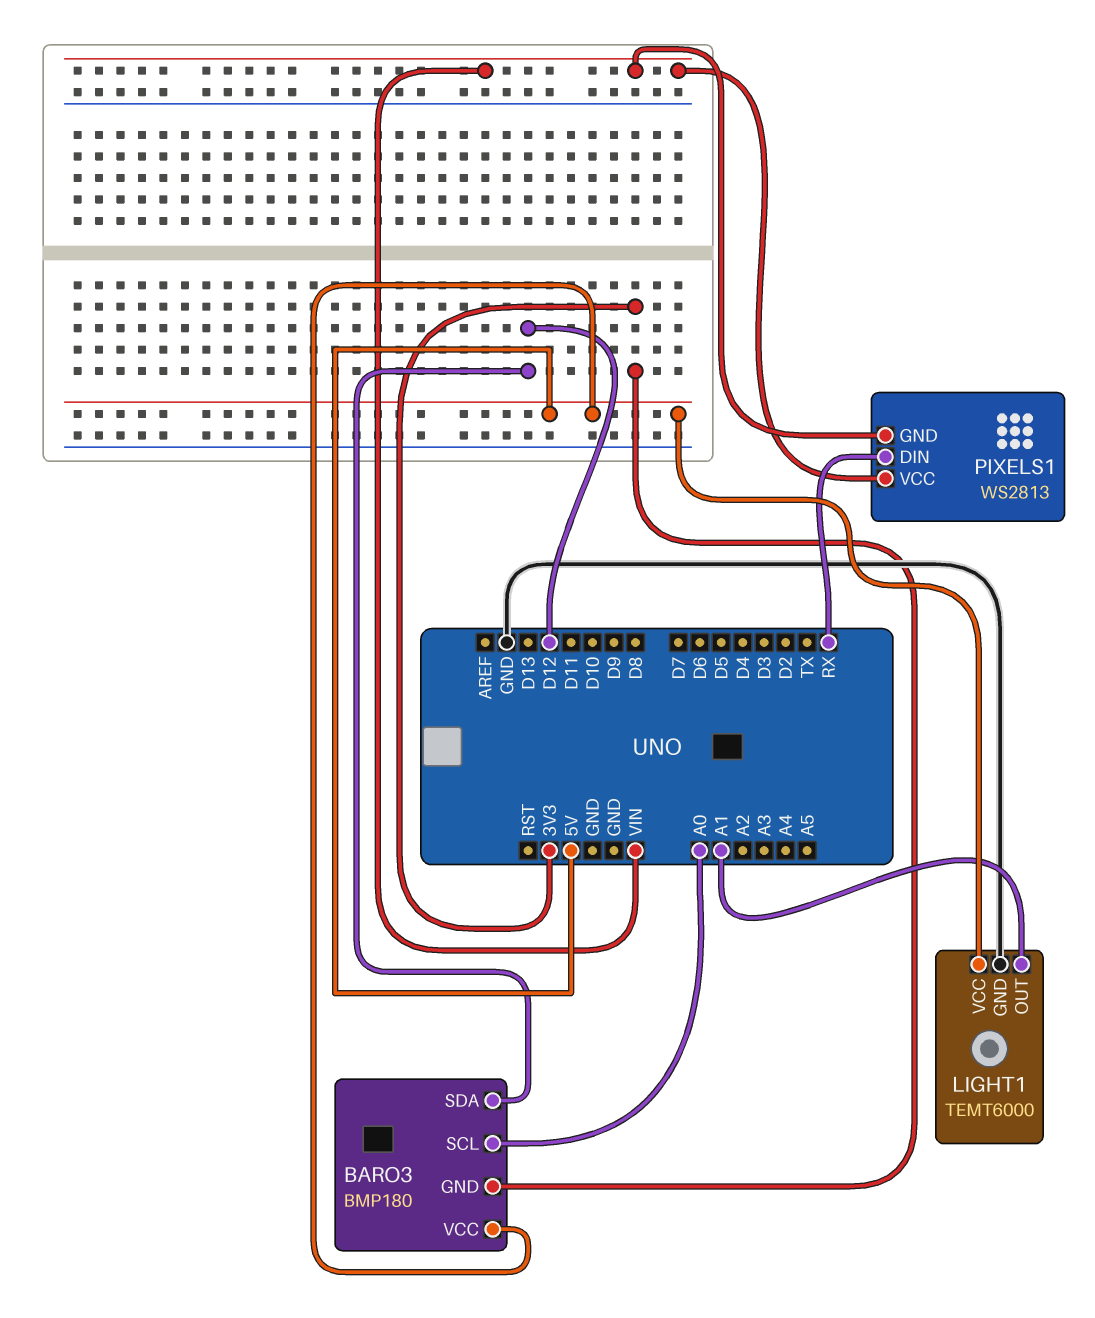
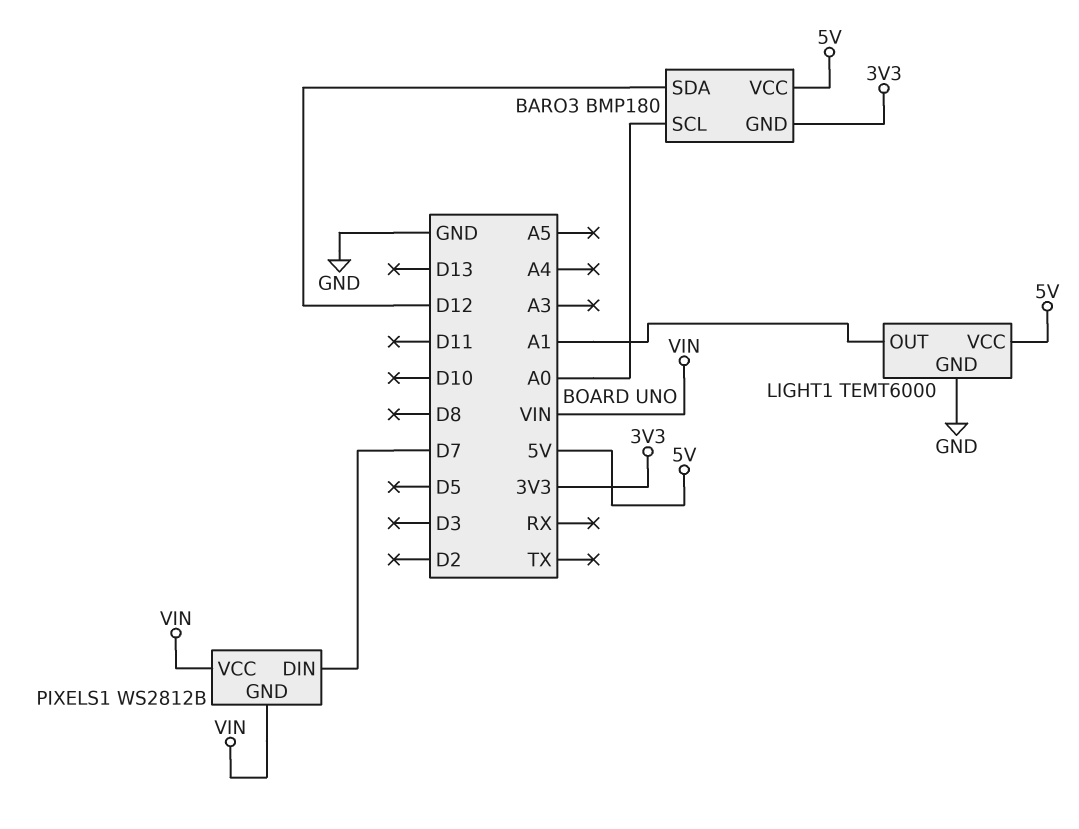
PIXELS1: WS2813 -> WS2812B
PIXELS1 pin DIN: RX -> D7

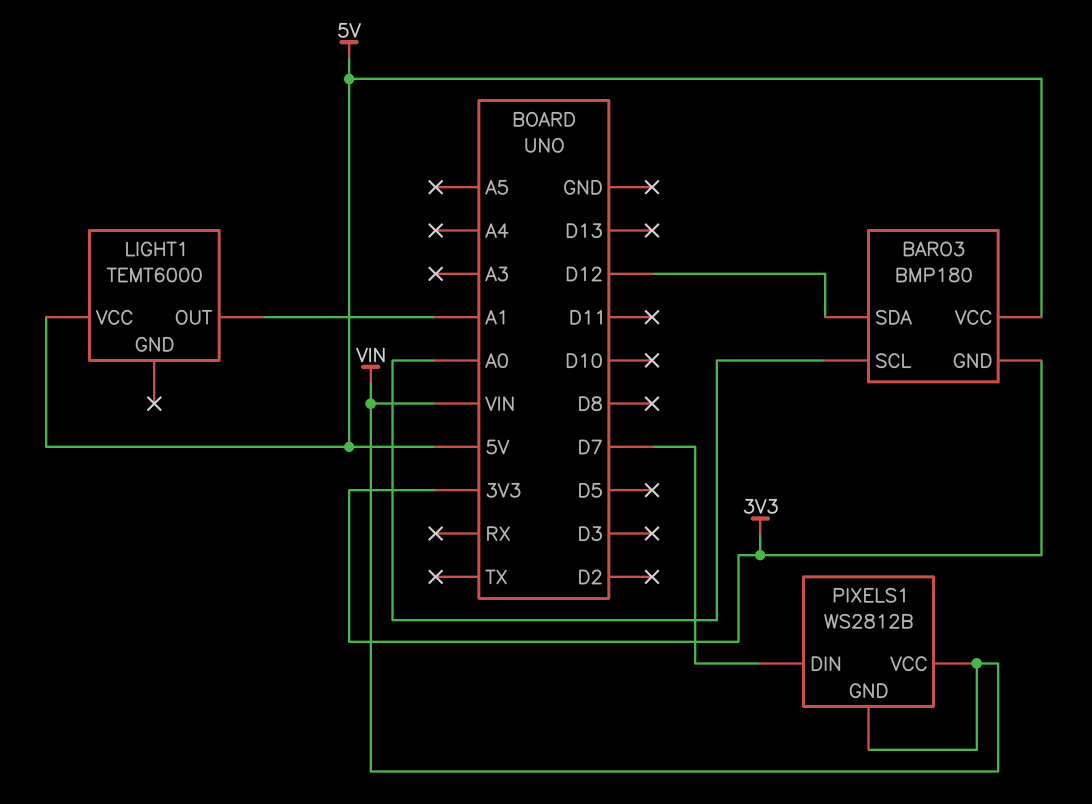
LIGHT1 pin GND: GND -> none

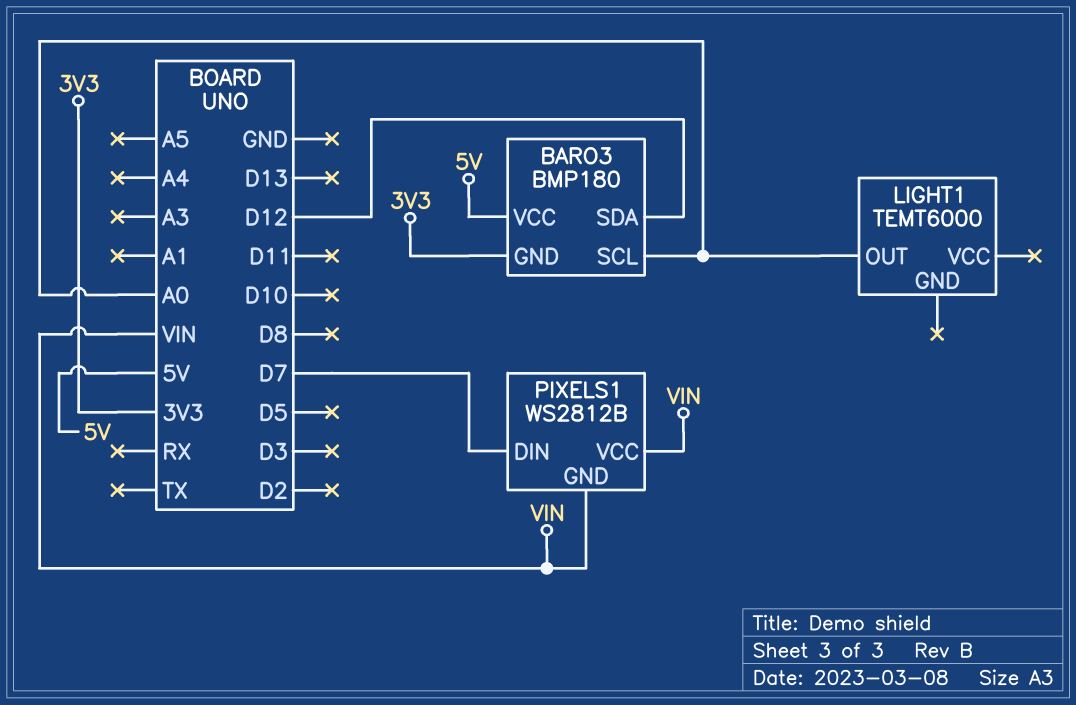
LIGHT1 pin OUT: A1 -> A0
LIGHT1 pin VCC: 5V -> none

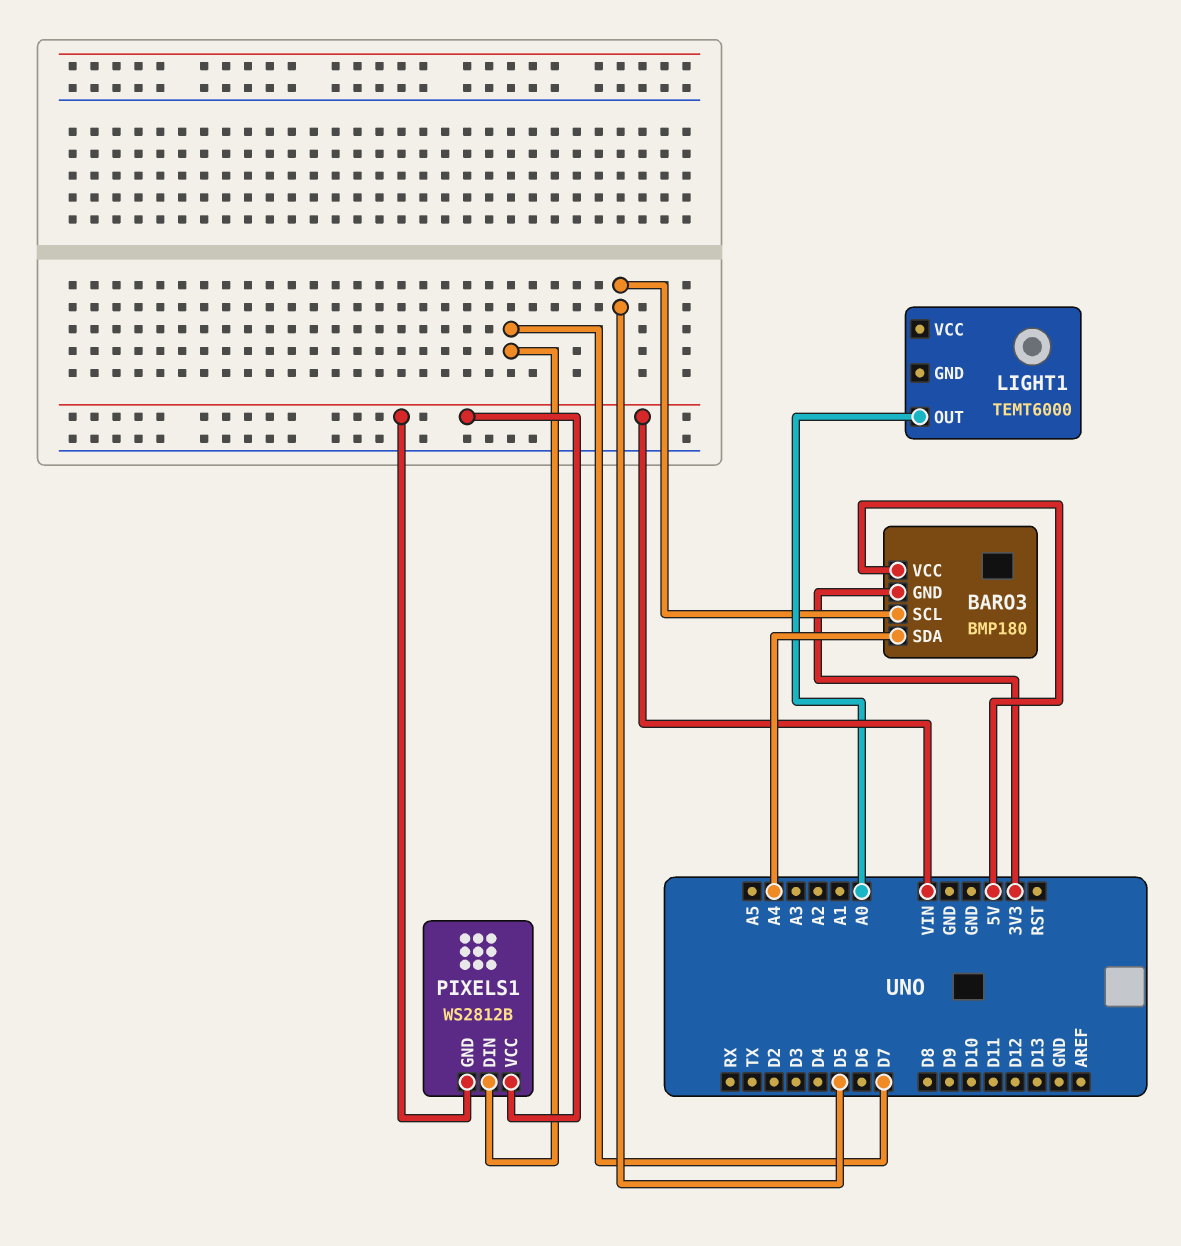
BARO3 pin SCL: A0 -> D5
BARO3 pin SDA: D12 -> A4

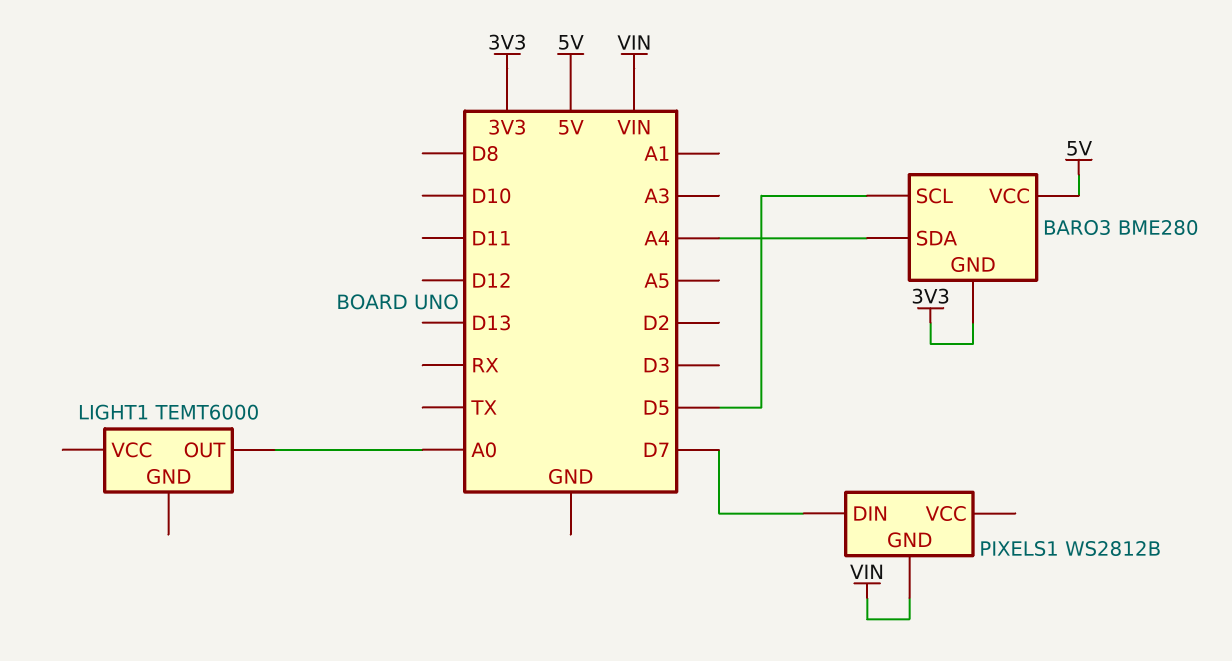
BARO3: BMP180 -> BME280
PIXELS1 pin VCC: VIN -> none

